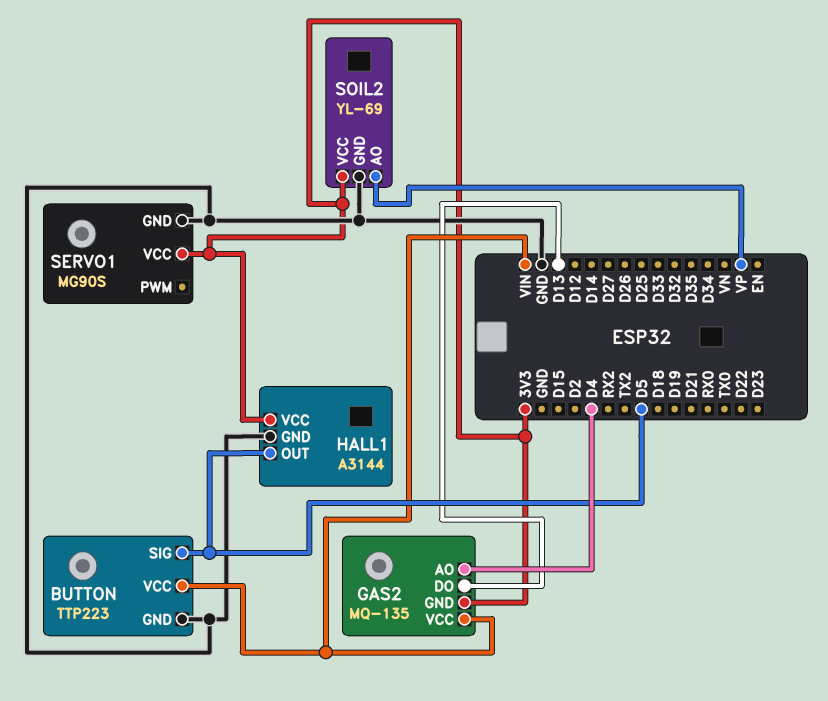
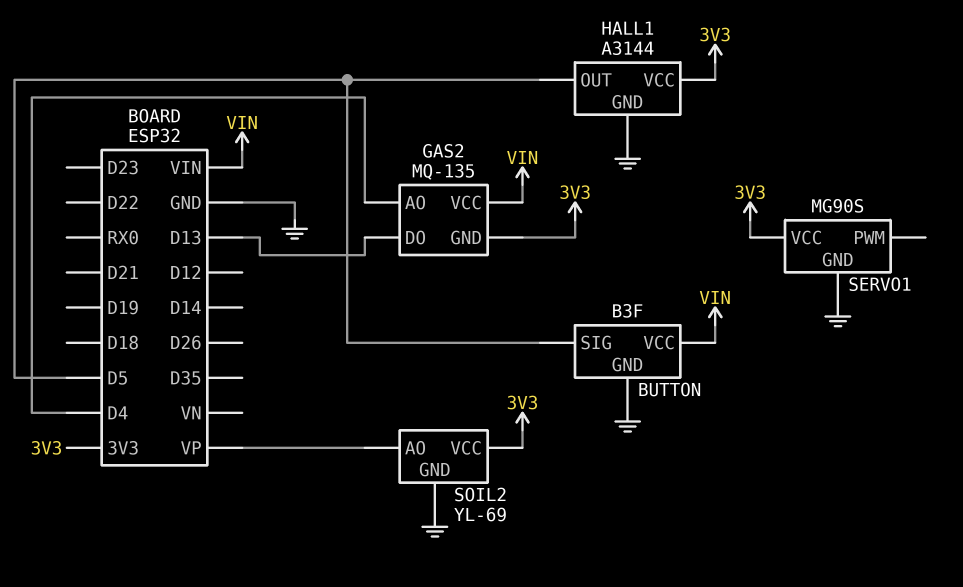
BUTTON: TTP223 -> B3F

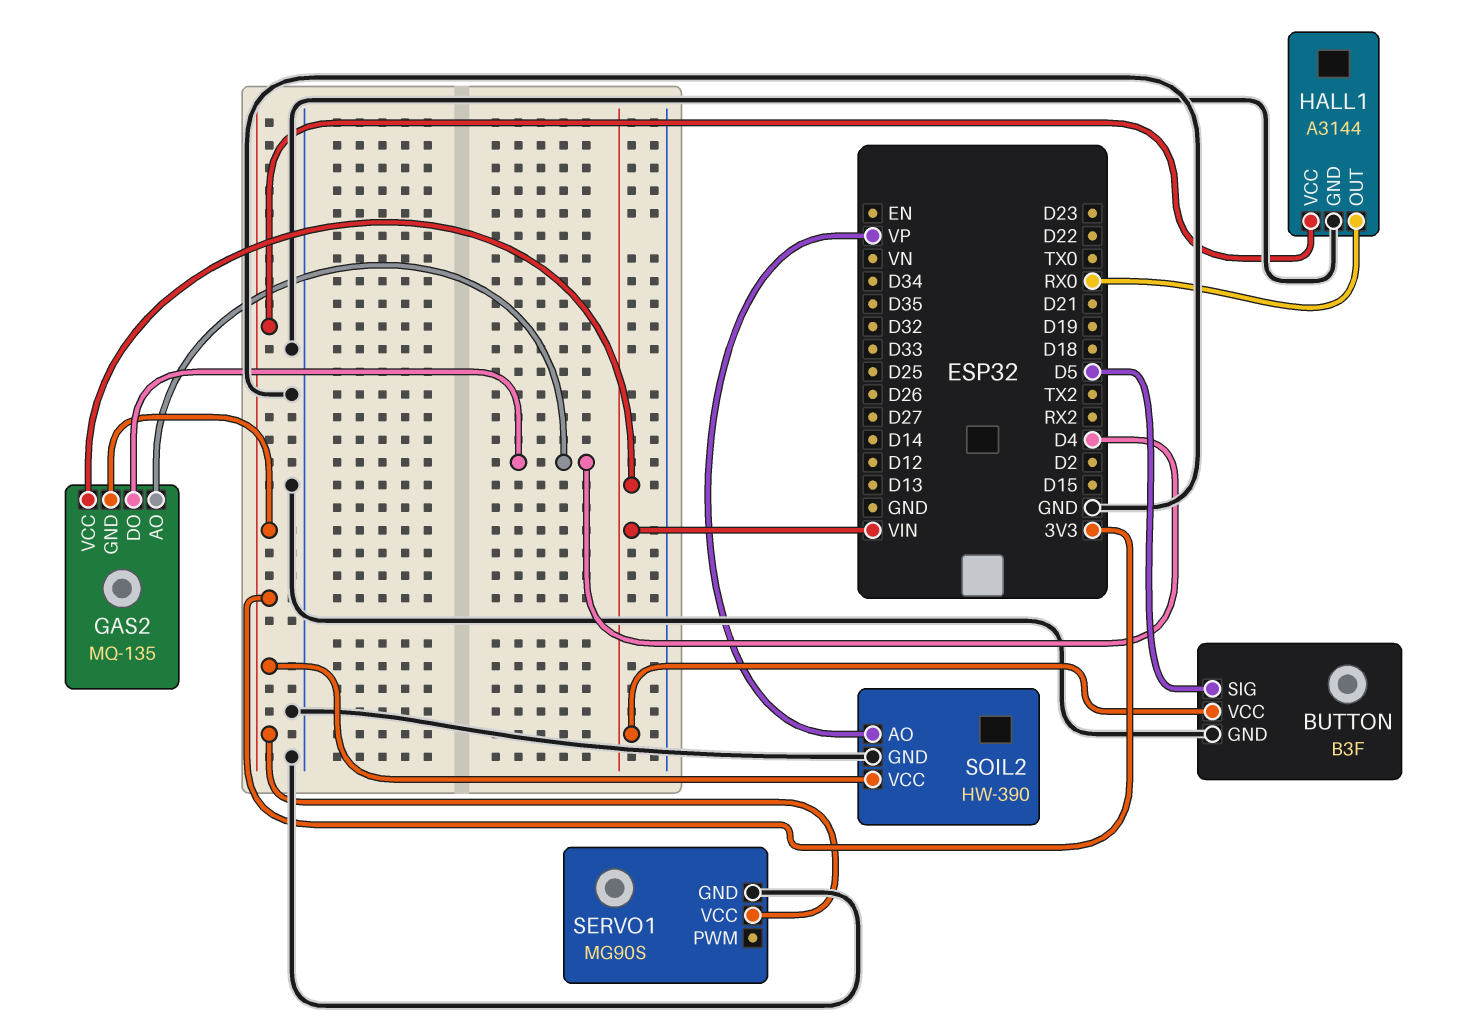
GAS2 pin DO: D13 -> D4
HALL1 pin OUT: D5 -> RX0
SOIL2: YL-69 -> HW-390

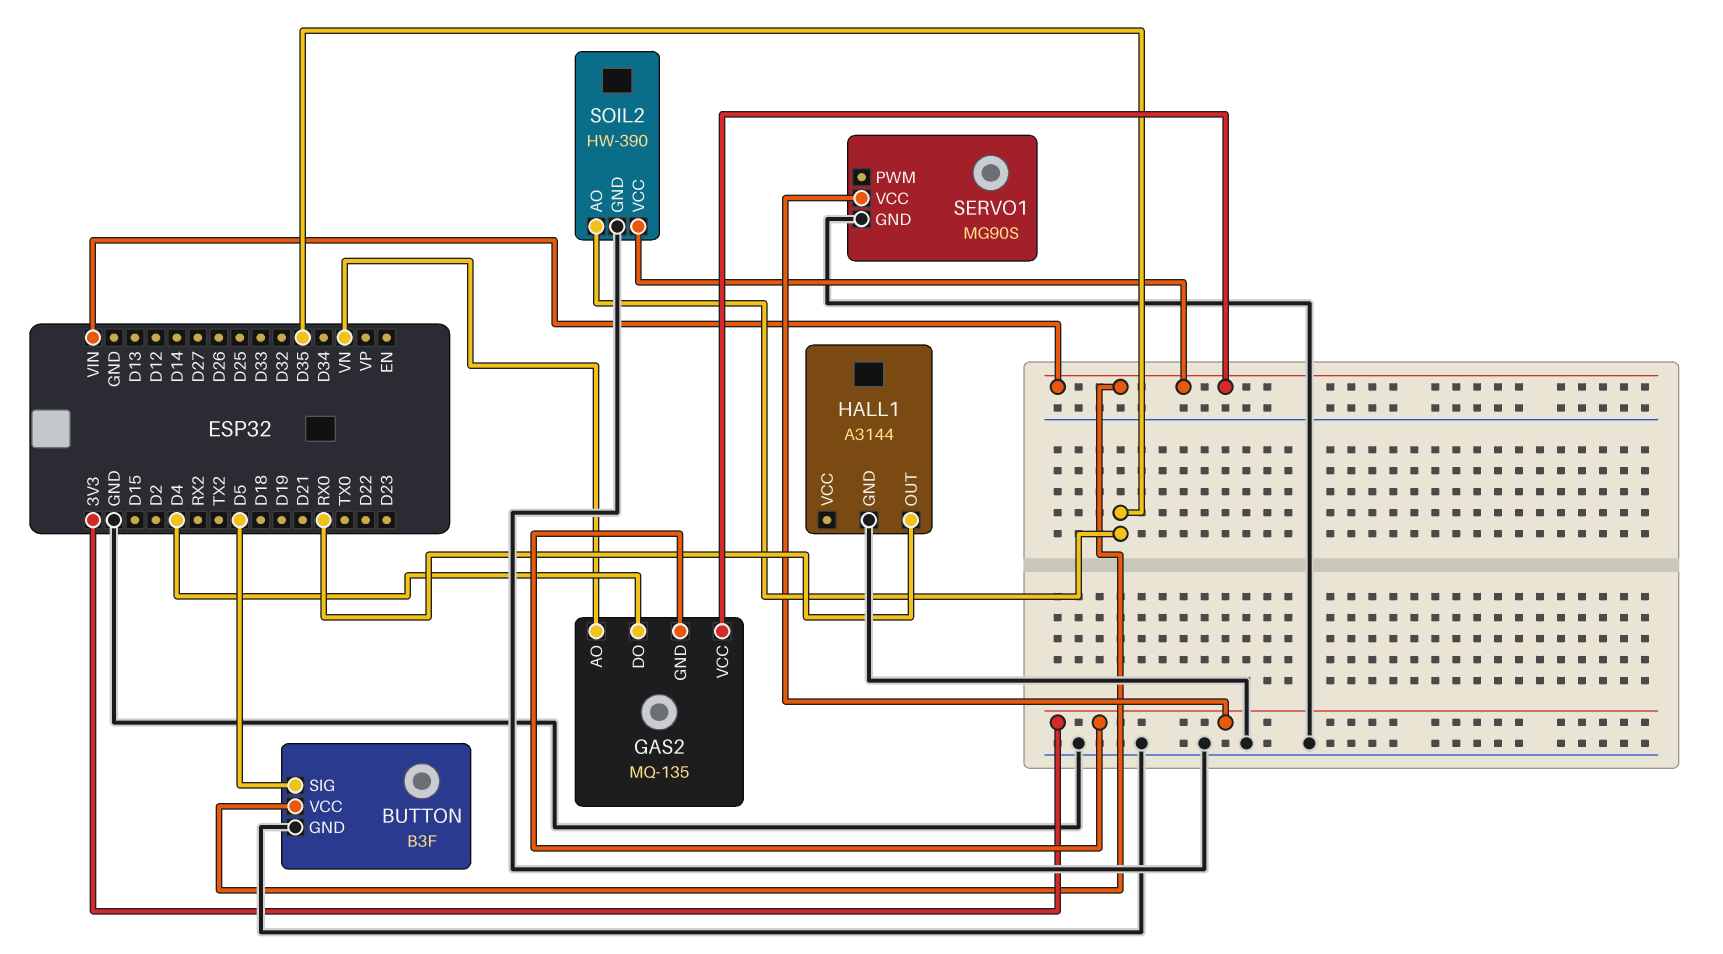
GAS2 pin AO: D4 -> VN
HALL1 pin VCC: 3V3 -> none
SOIL2 pin AO: VP -> D35
SOIL2 pin VCC: 3V3 -> VIN

